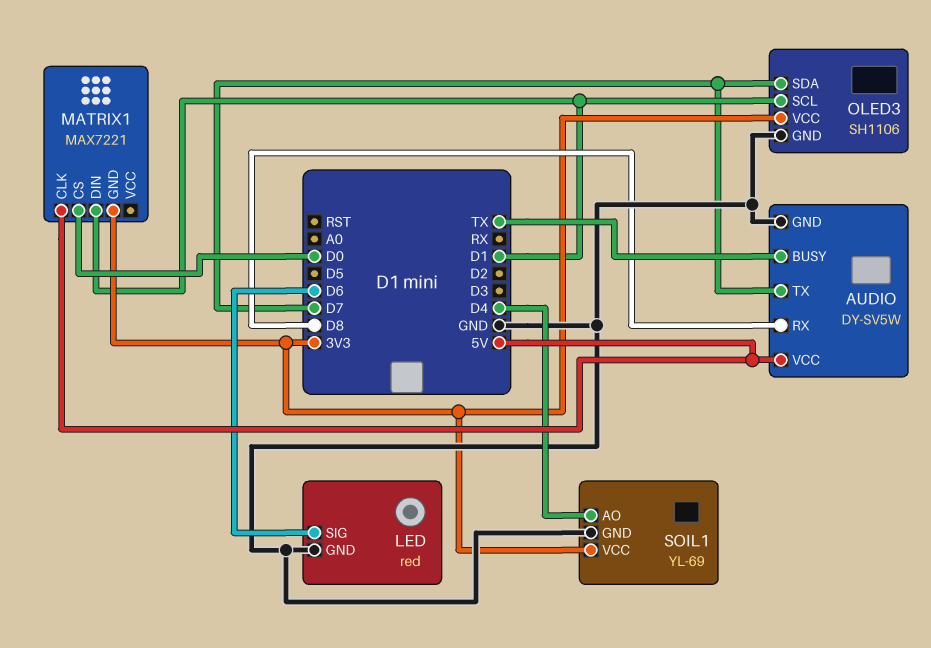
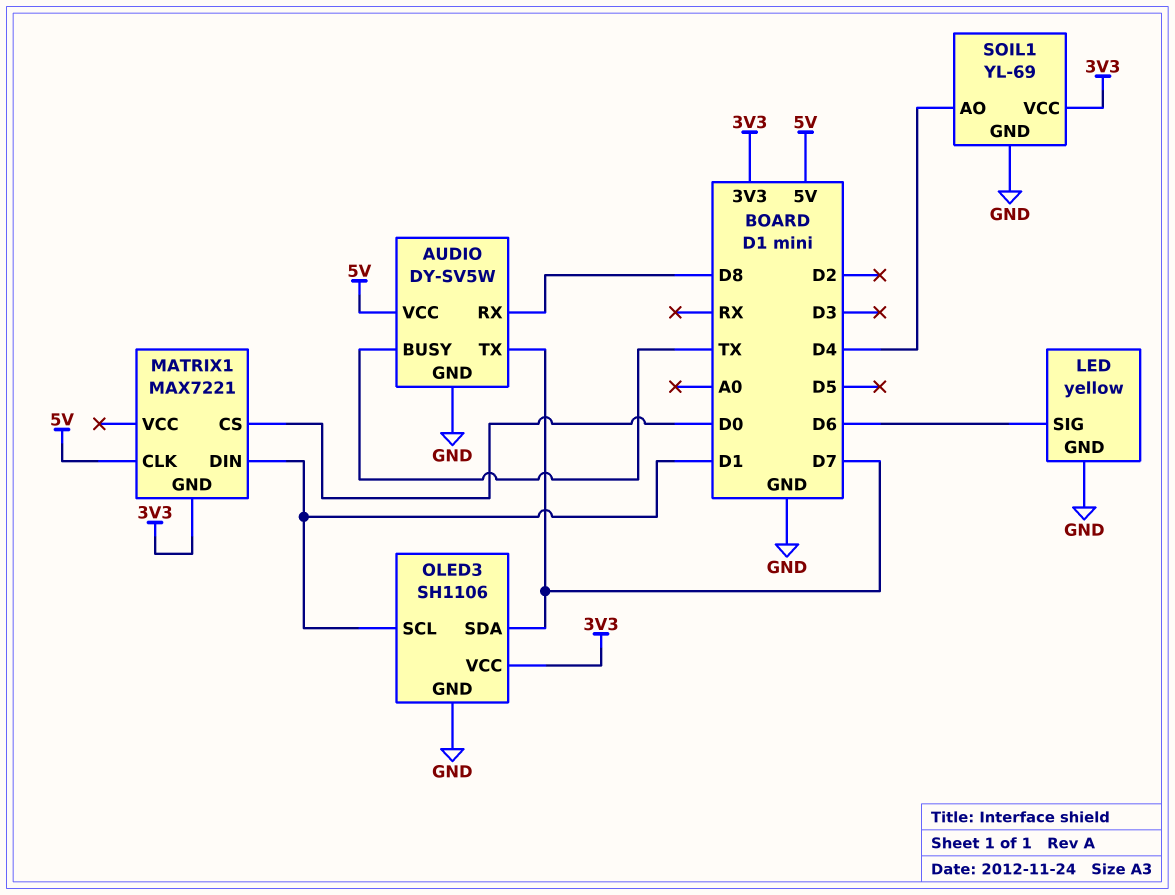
LED: red -> yellow

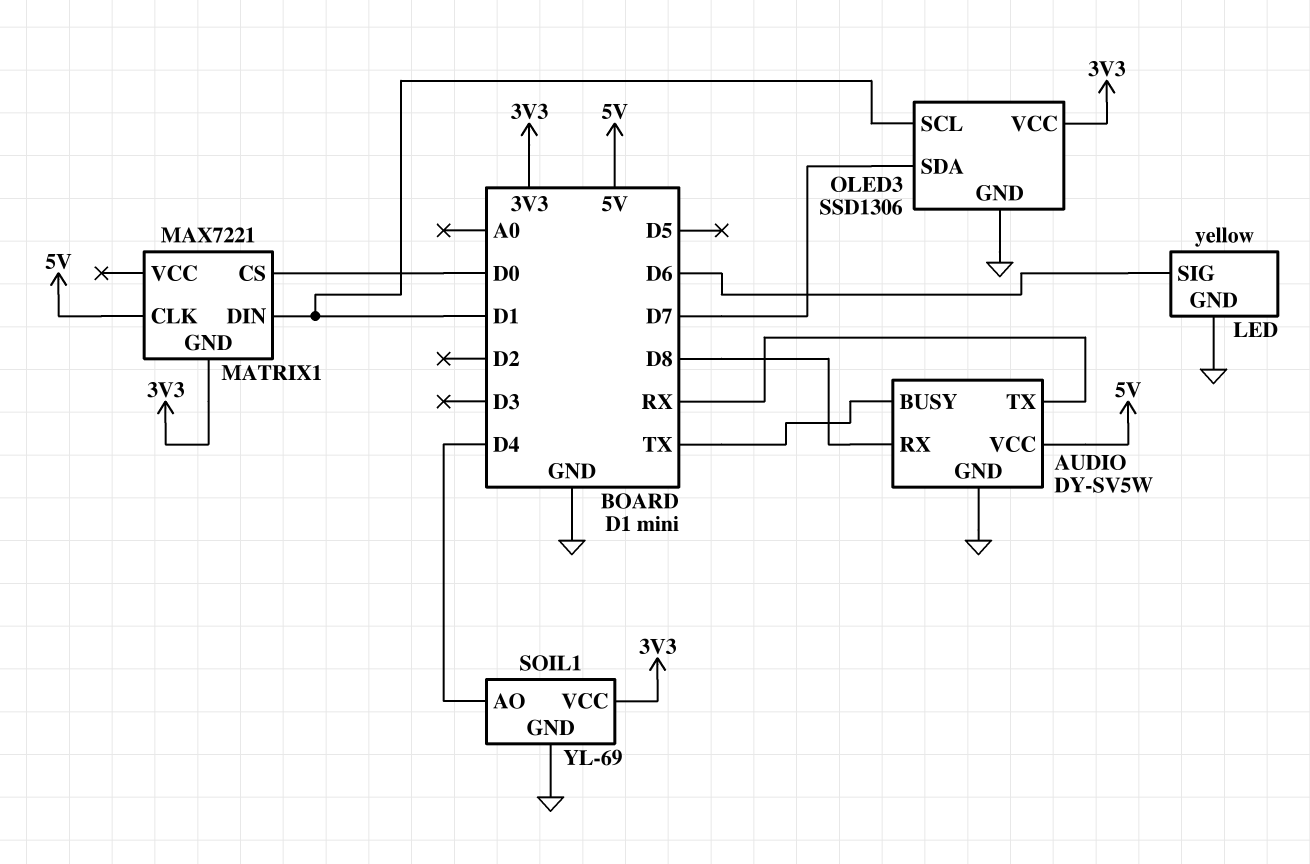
AUDIO pin TX: D7 -> RX
OLED3: SH1106 -> SSD1306

